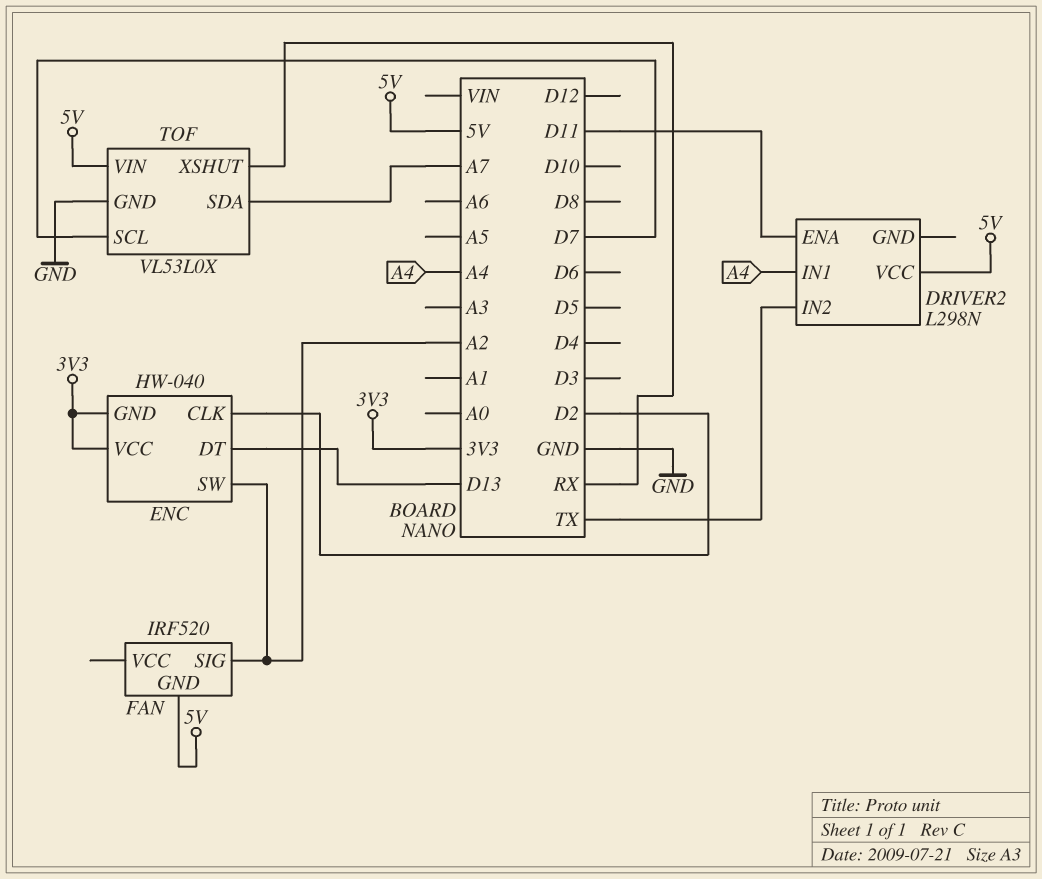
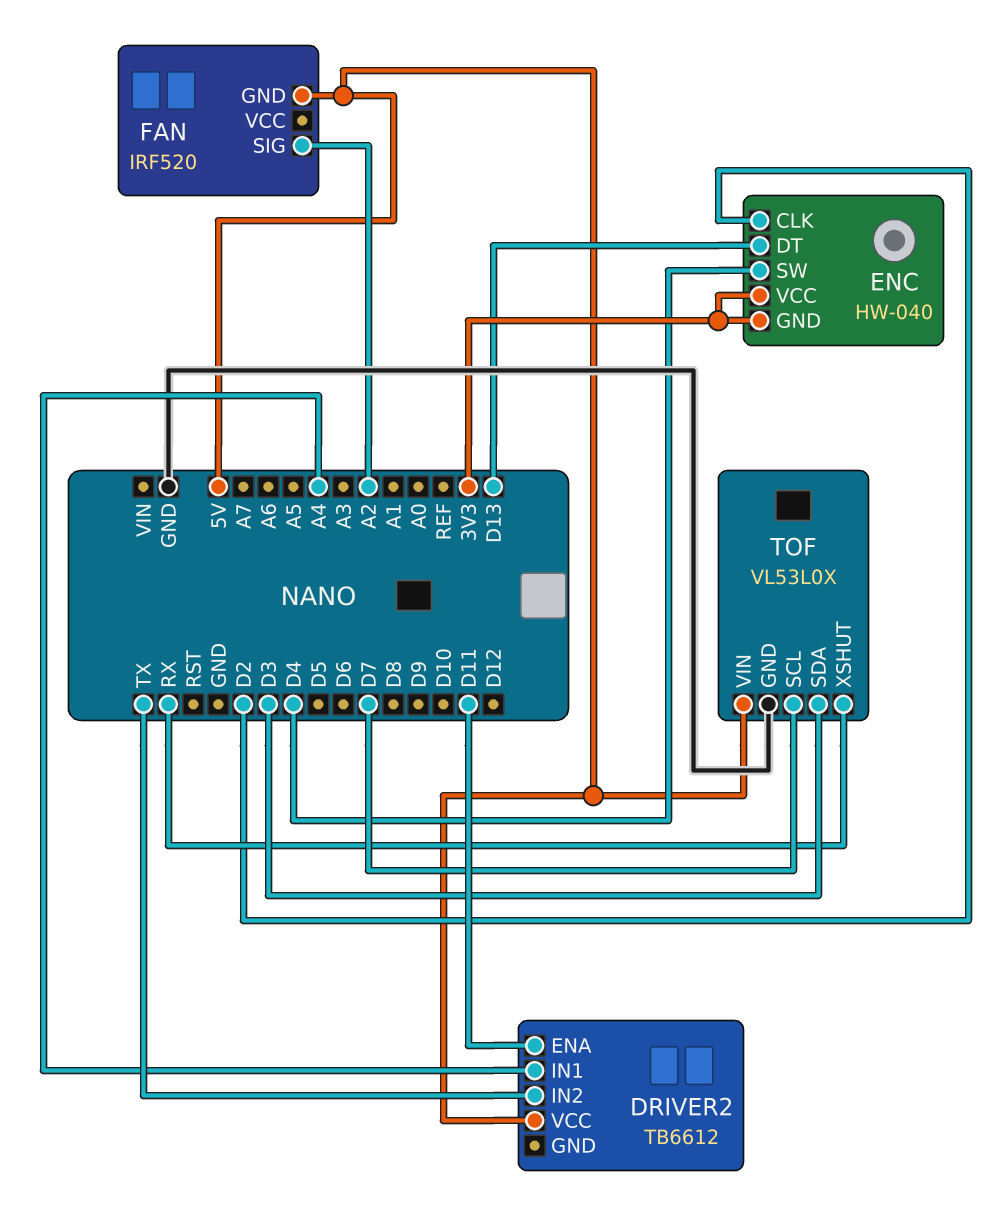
DRIVER2: L298N -> TB6612
ENC pin SW: A2 -> D4
TOF pin SDA: A7 -> D3

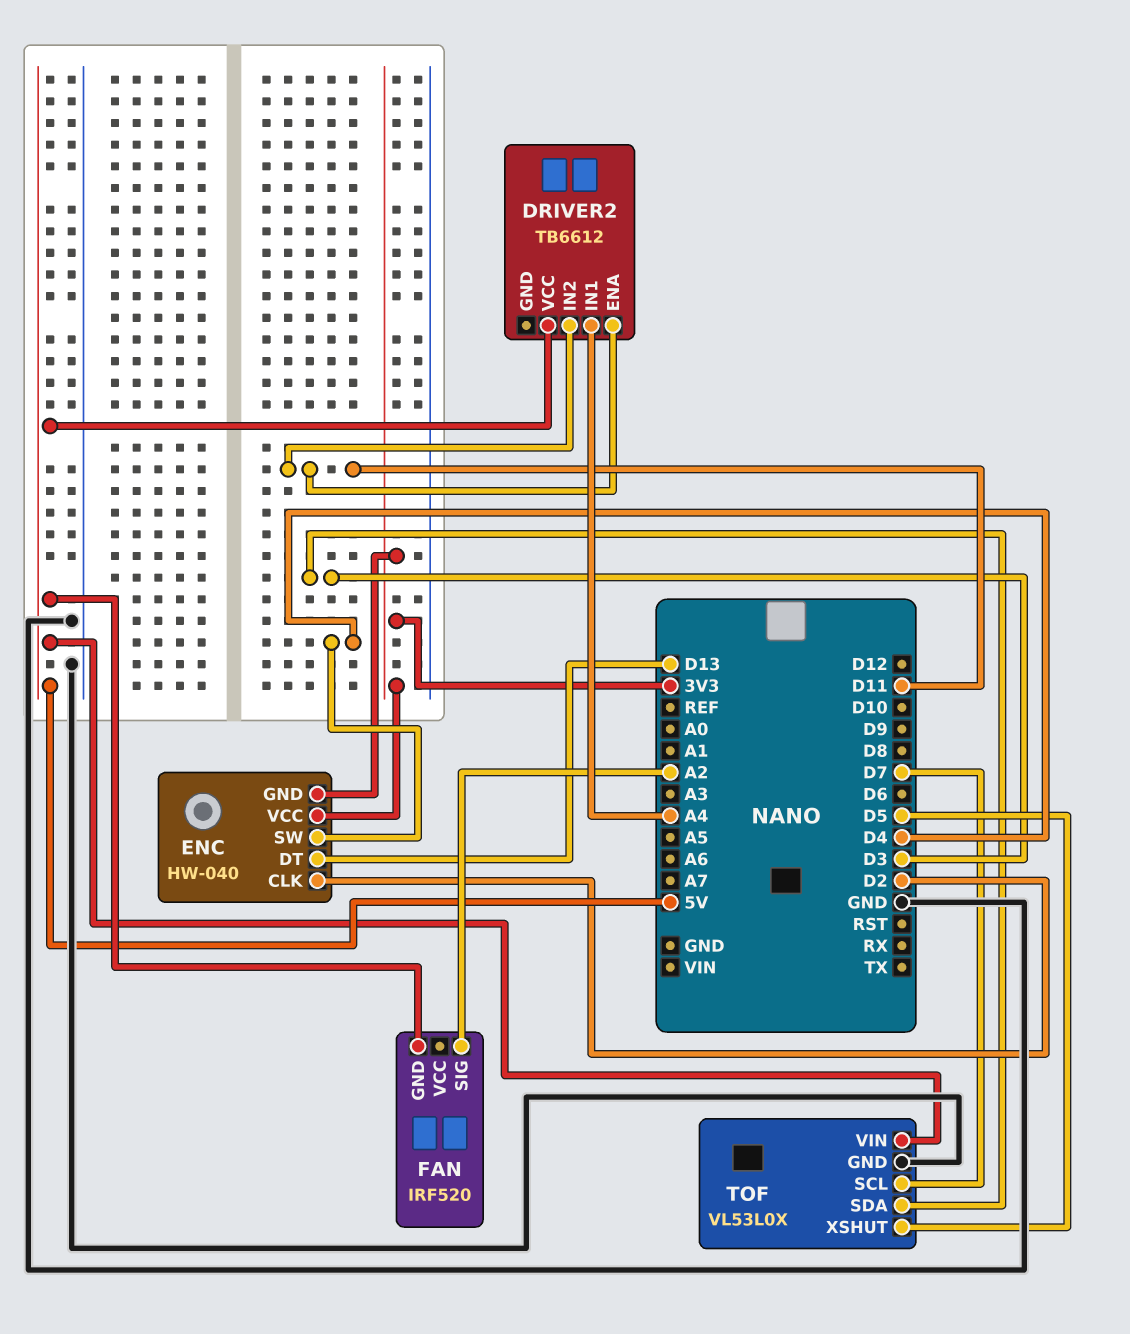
DRIVER2 pin IN2: TX -> D11
TOF pin XSHUT: RX -> D5

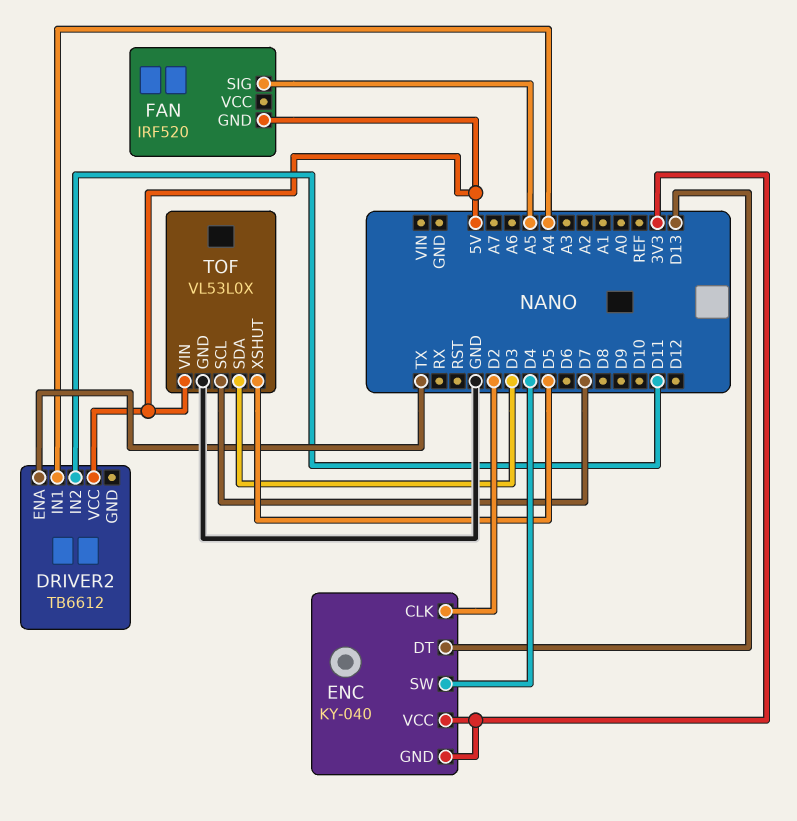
DRIVER2 pin ENA: D11 -> TX
ENC: HW-040 -> KY-040
FAN pin SIG: A2 -> A5

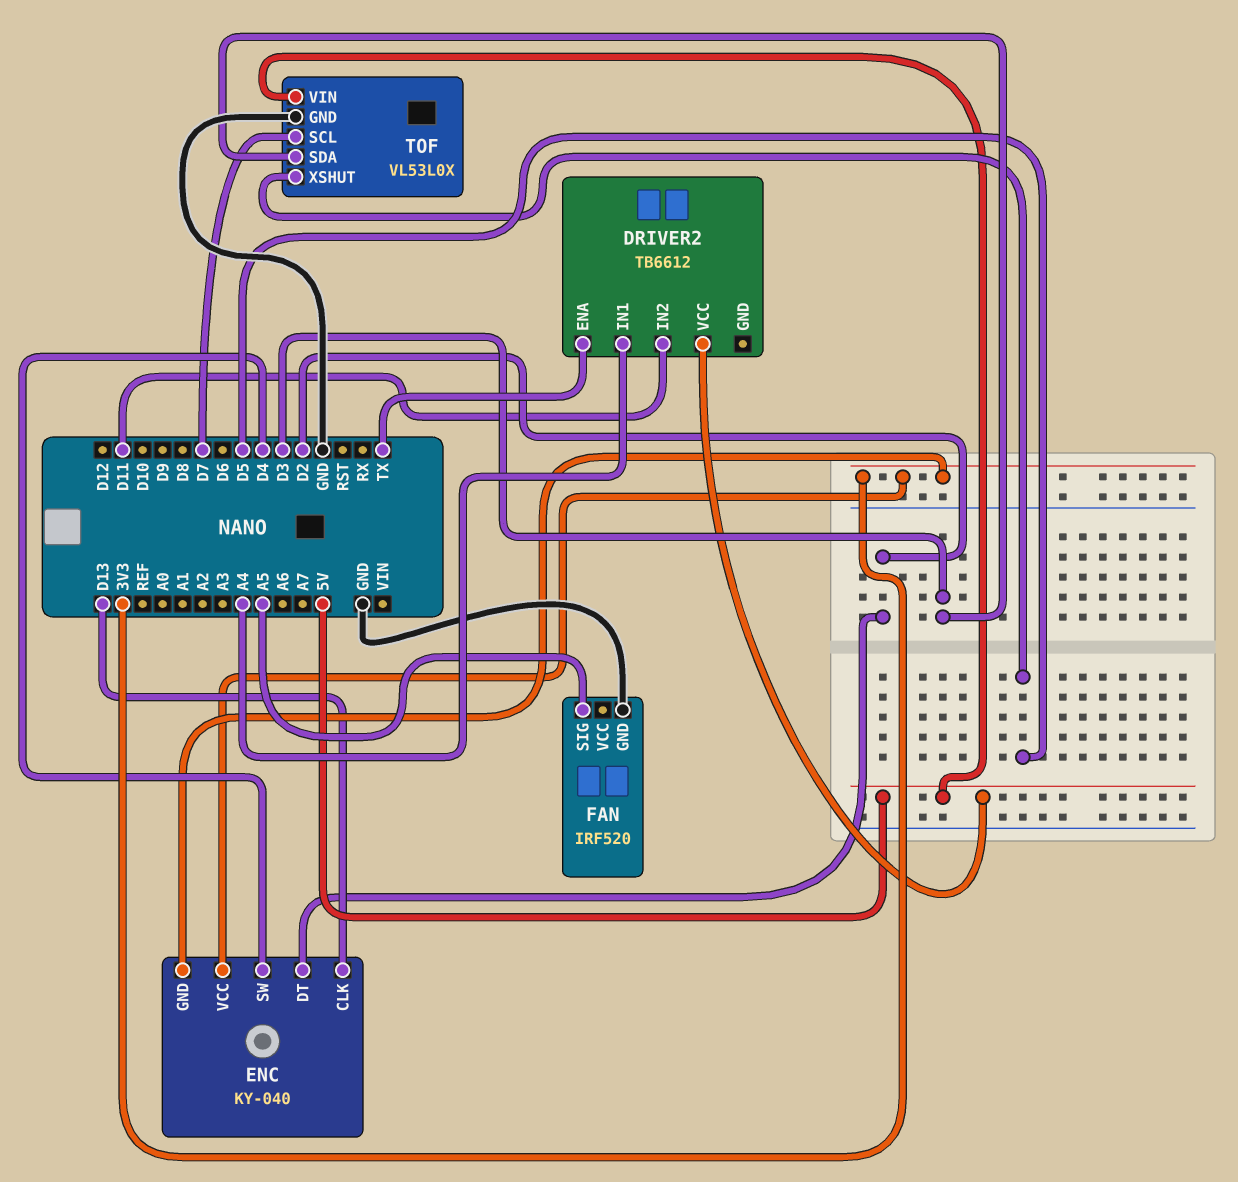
ENC pin CLK: D2 -> D13
ENC pin DT: D13 -> D2
FAN pin GND: 5V -> GND

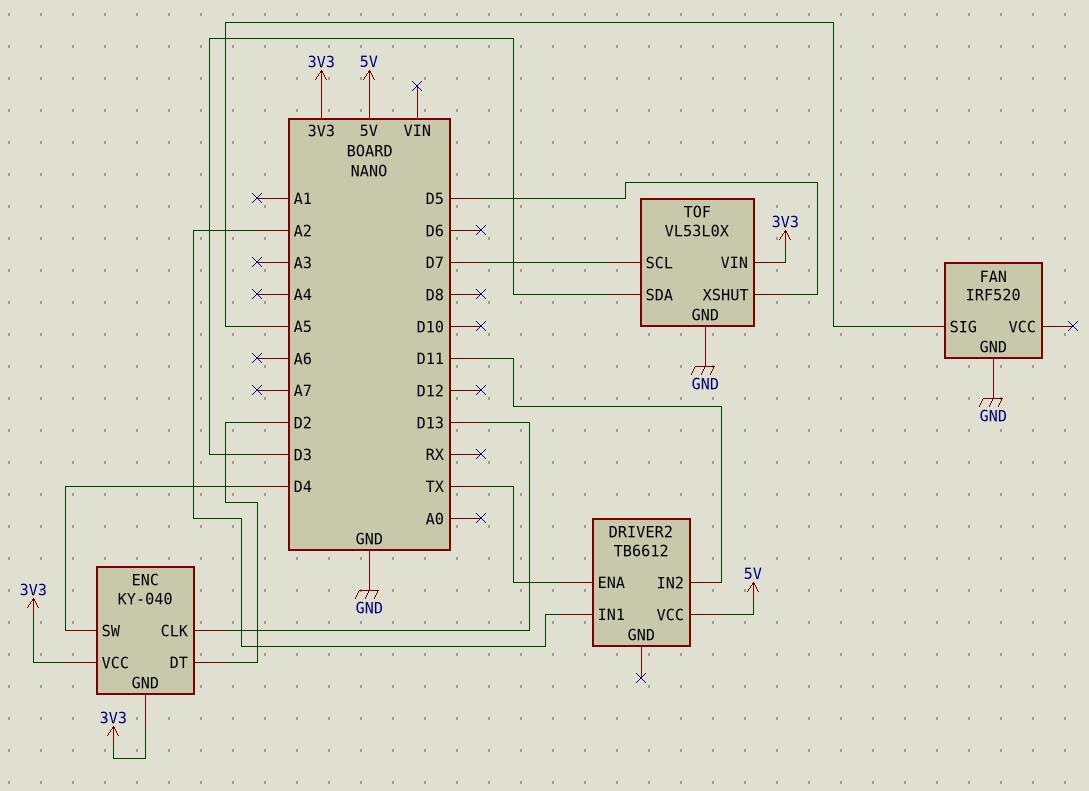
DRIVER2 pin IN1: A4 -> A2
TOF pin VIN: 5V -> 3V3

